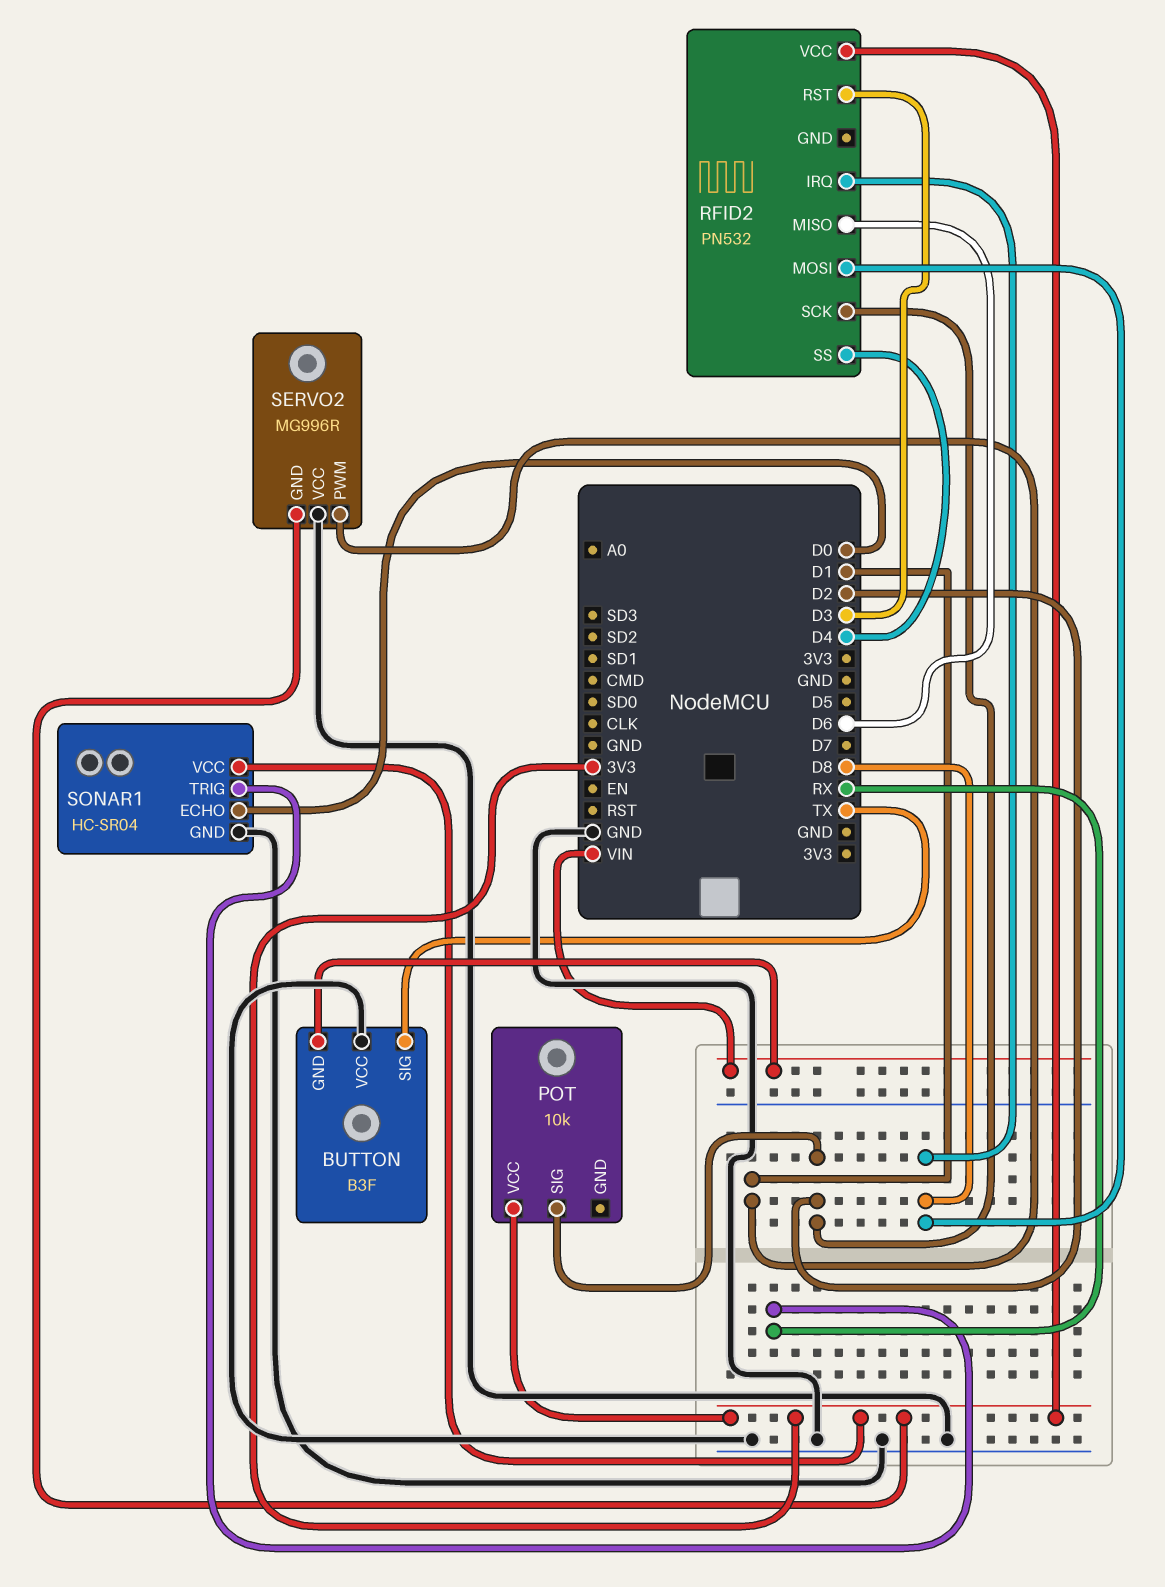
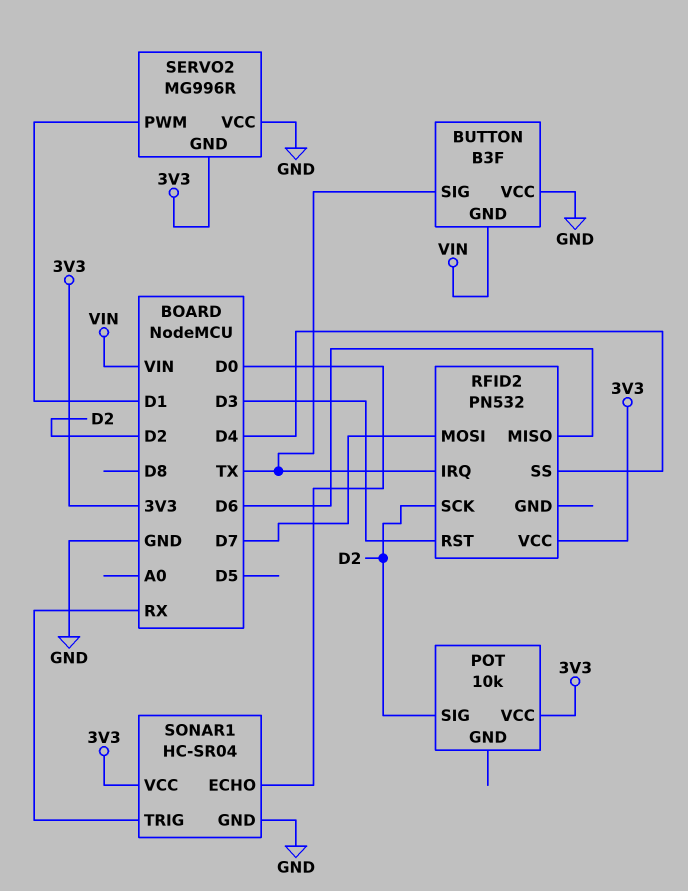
RFID2 pin IRQ: D8 -> TX
RFID2 pin MOSI: D8 -> D7

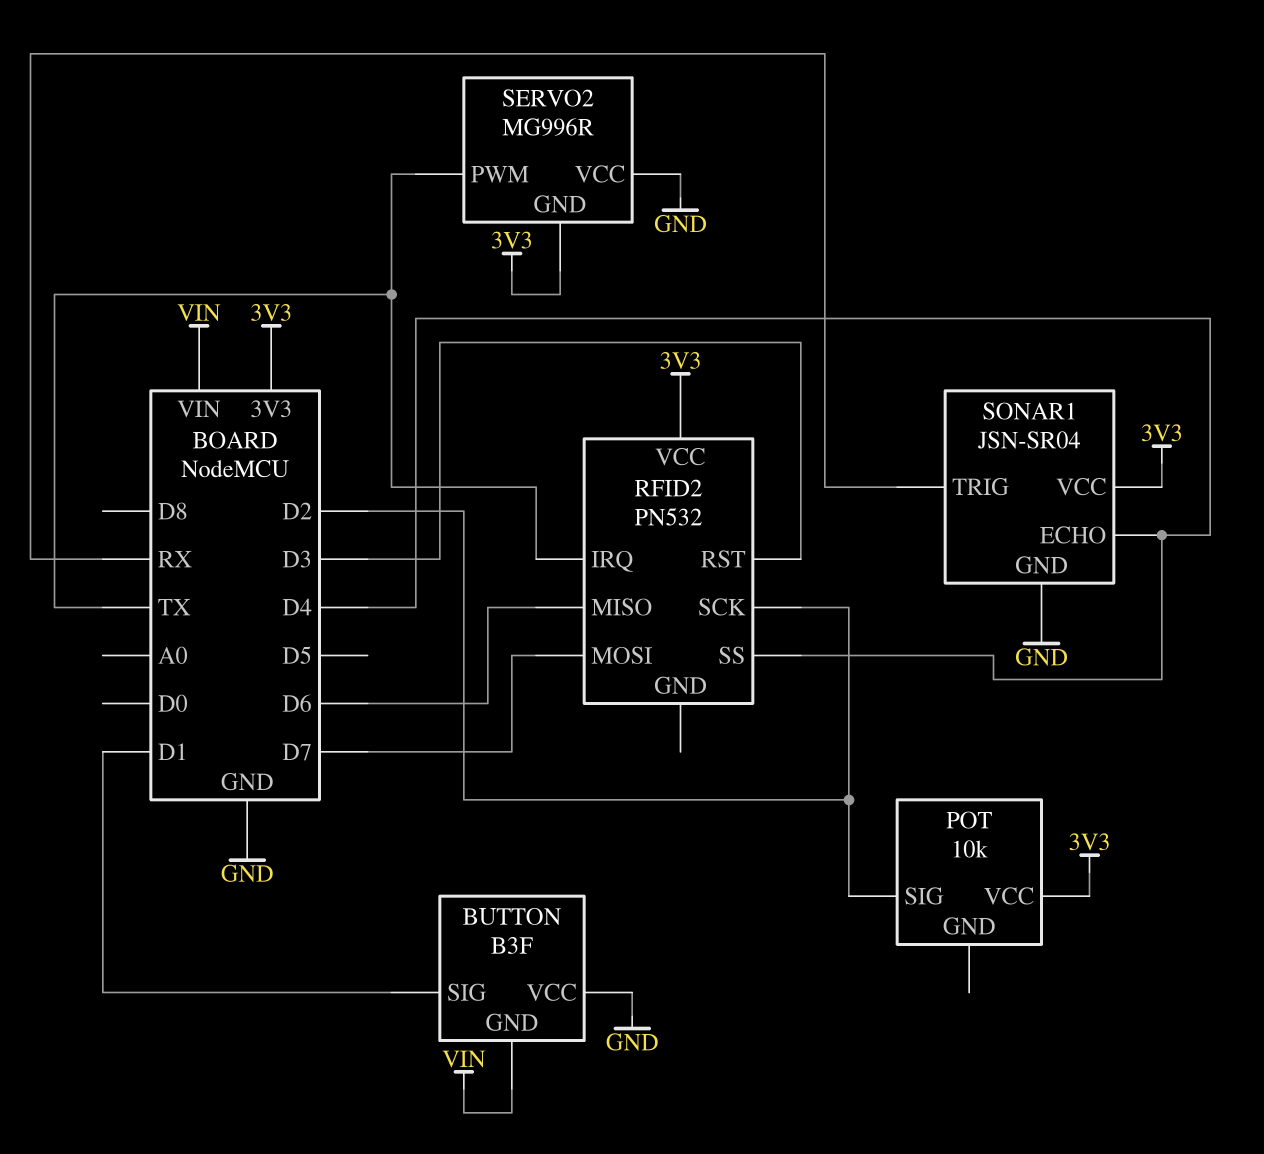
BUTTON pin SIG: TX -> D1
SERVO2 pin PWM: D1 -> TX
SONAR1: HC-SR04 -> JSN-SR04
SONAR1 pin ECHO: D0 -> D4

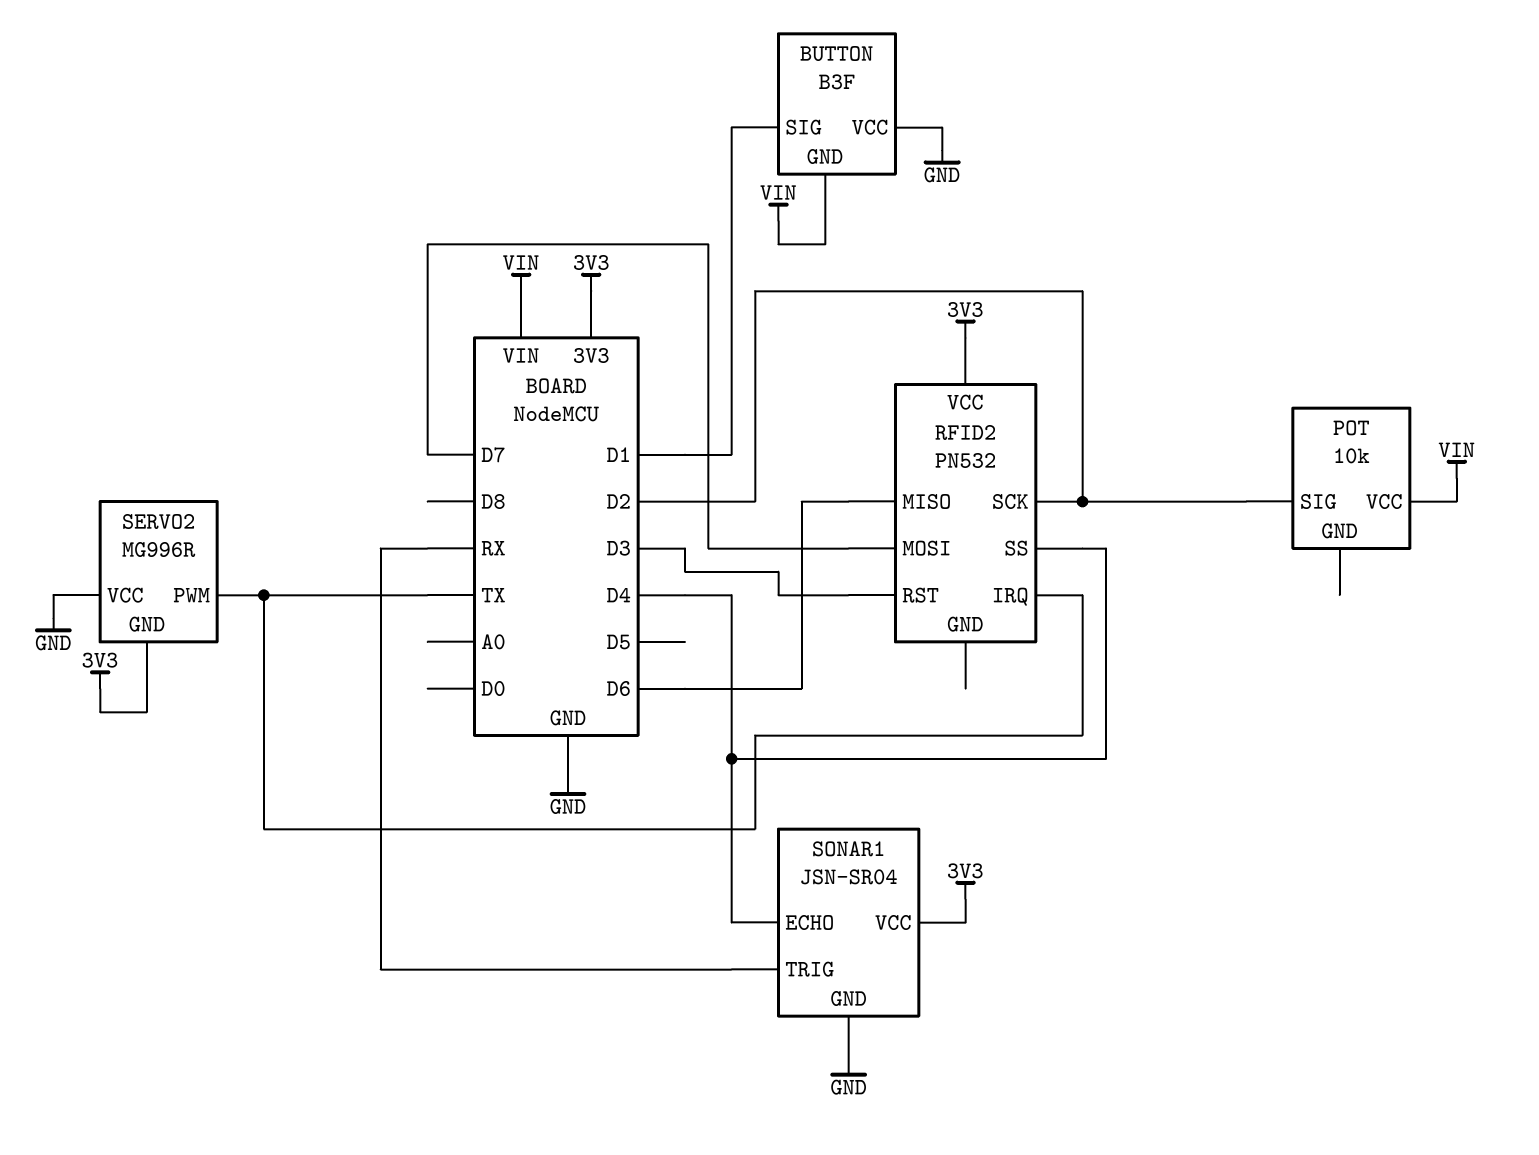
POT pin VCC: 3V3 -> VIN

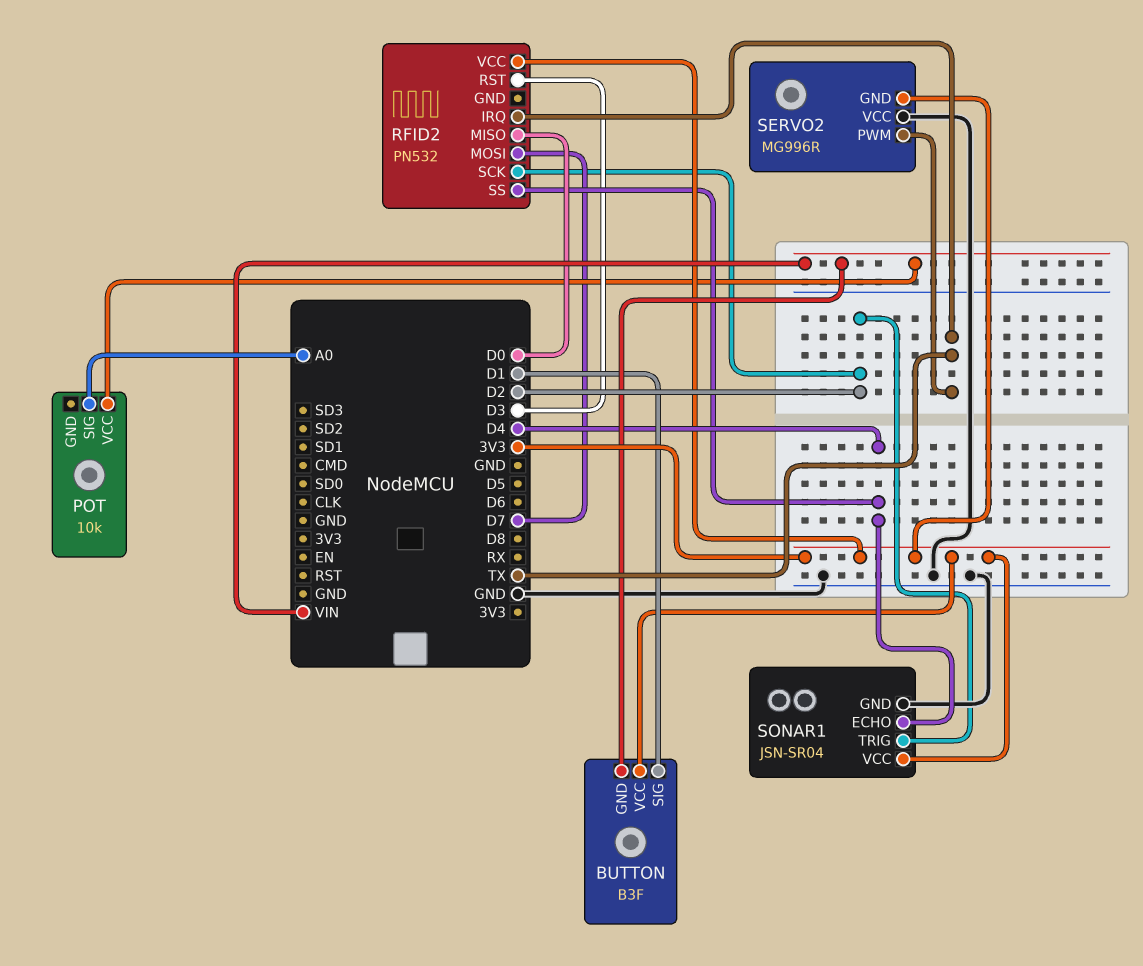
BUTTON pin VCC: GND -> 3V3
POT pin SIG: D2 -> A0
RFID2 pin MISO: D6 -> D0
SONAR1 pin TRIG: RX -> D2

